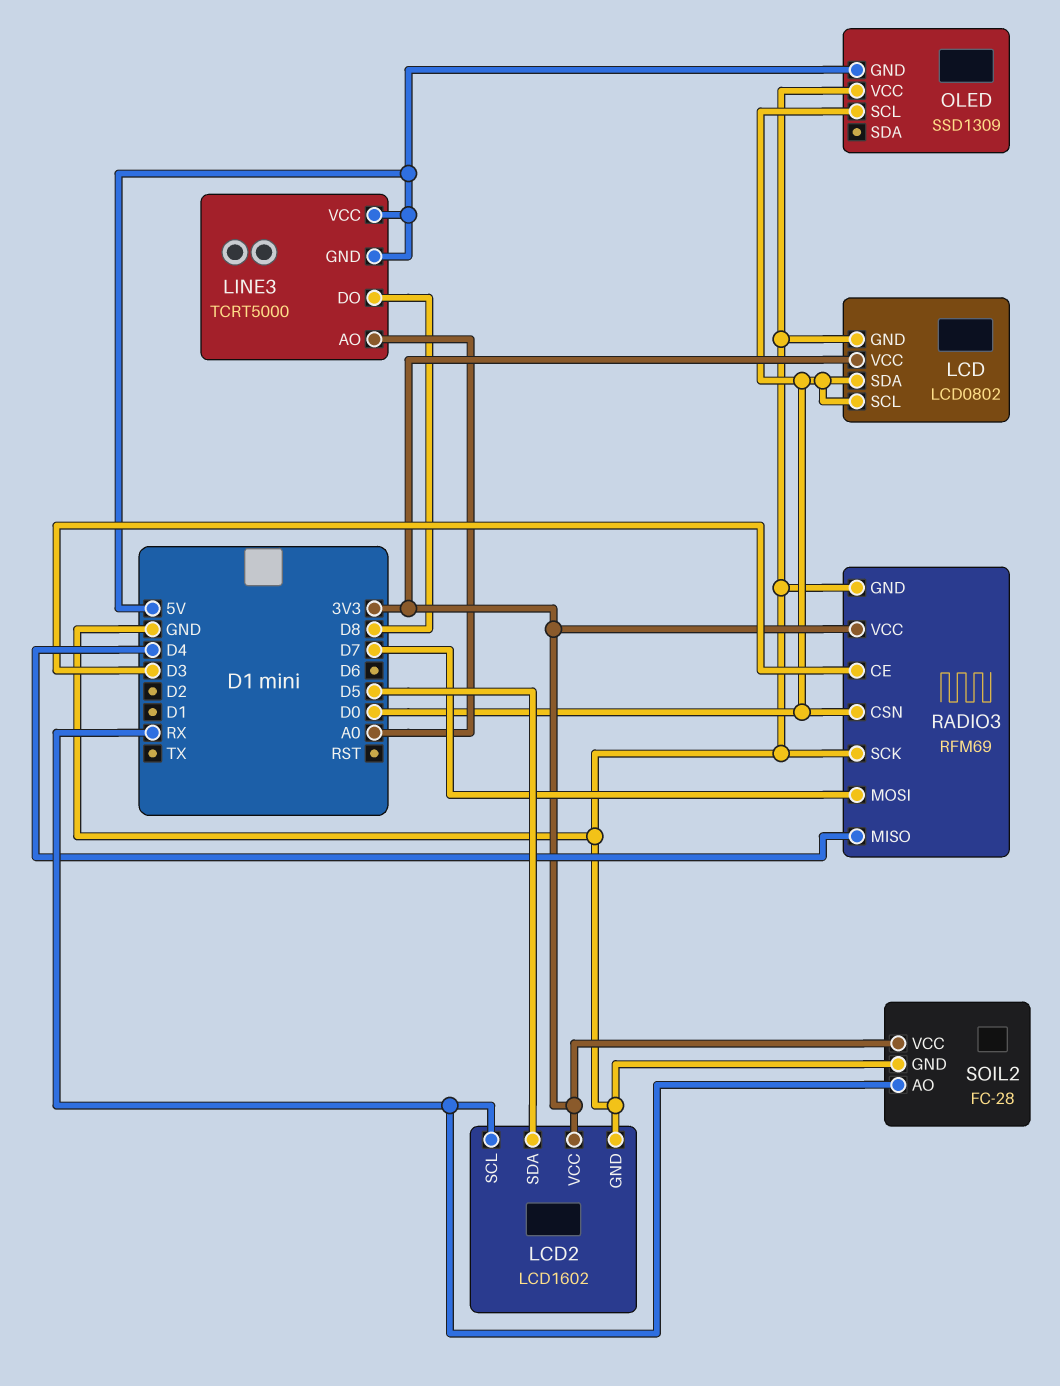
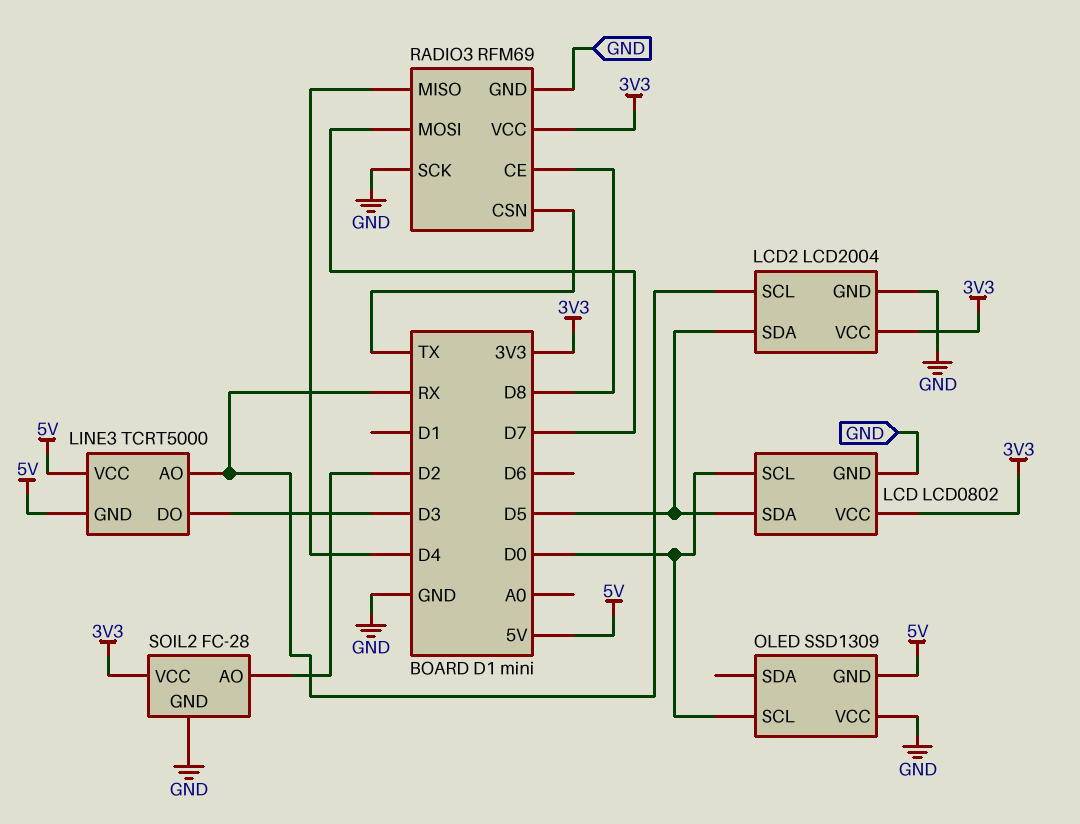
LCD pin SDA: D0 -> D5
LCD2: LCD1602 -> LCD2004
LINE3 pin AO: A0 -> RX
LINE3 pin DO: D8 -> D3
RADIO3 pin CE: D3 -> D8
RADIO3 pin CSN: D0 -> TX
SOIL2 pin AO: RX -> D2

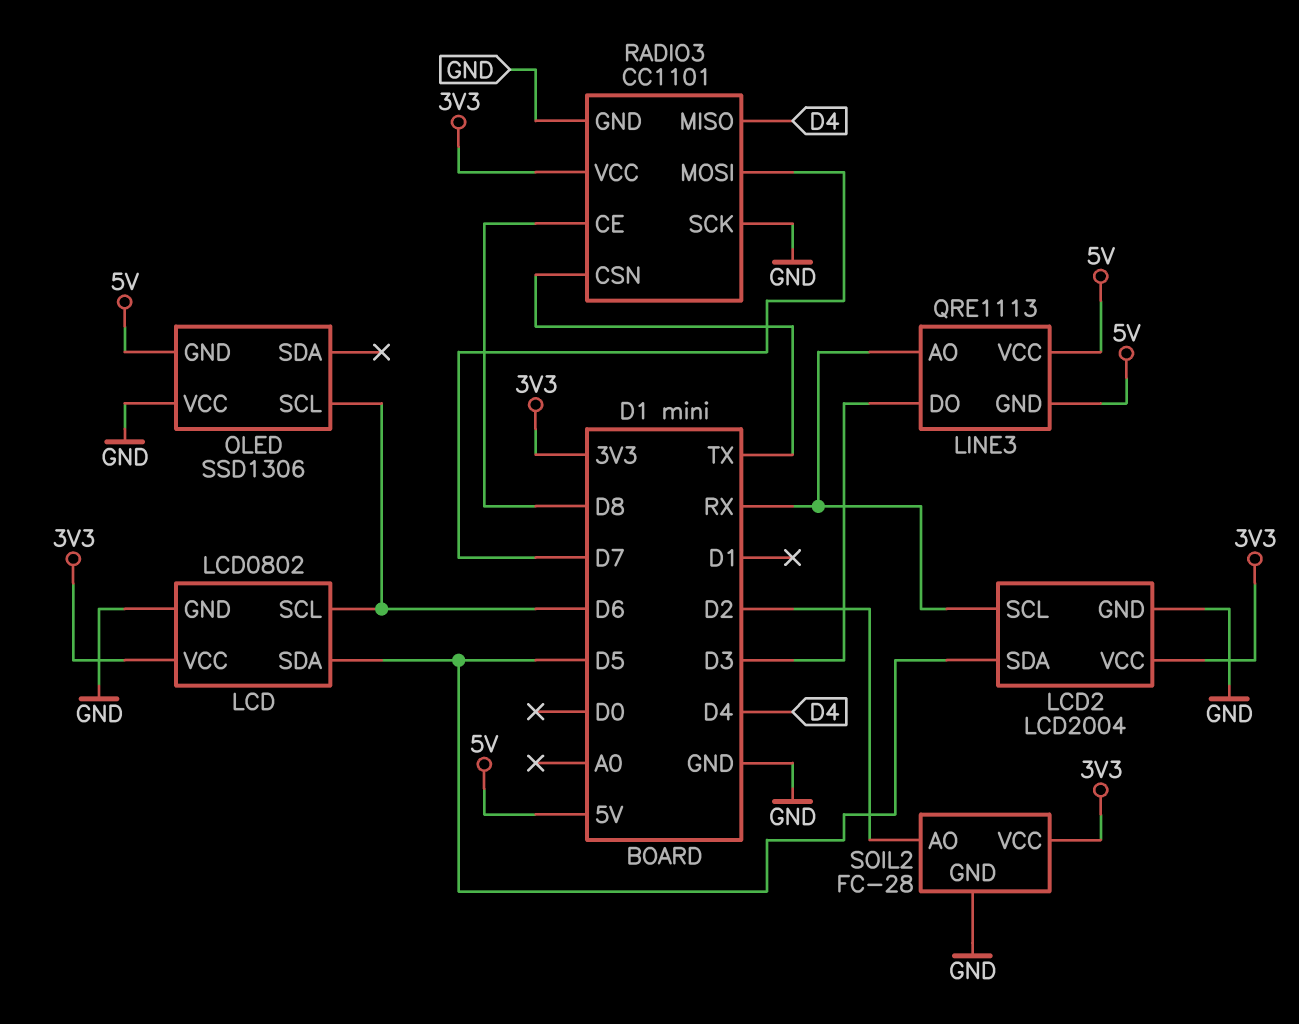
LCD pin SCL: D0 -> D6
LINE3: TCRT5000 -> QRE1113
OLED: SSD1309 -> SSD1306
OLED pin SCL: D0 -> D6
RADIO3: RFM69 -> CC1101

